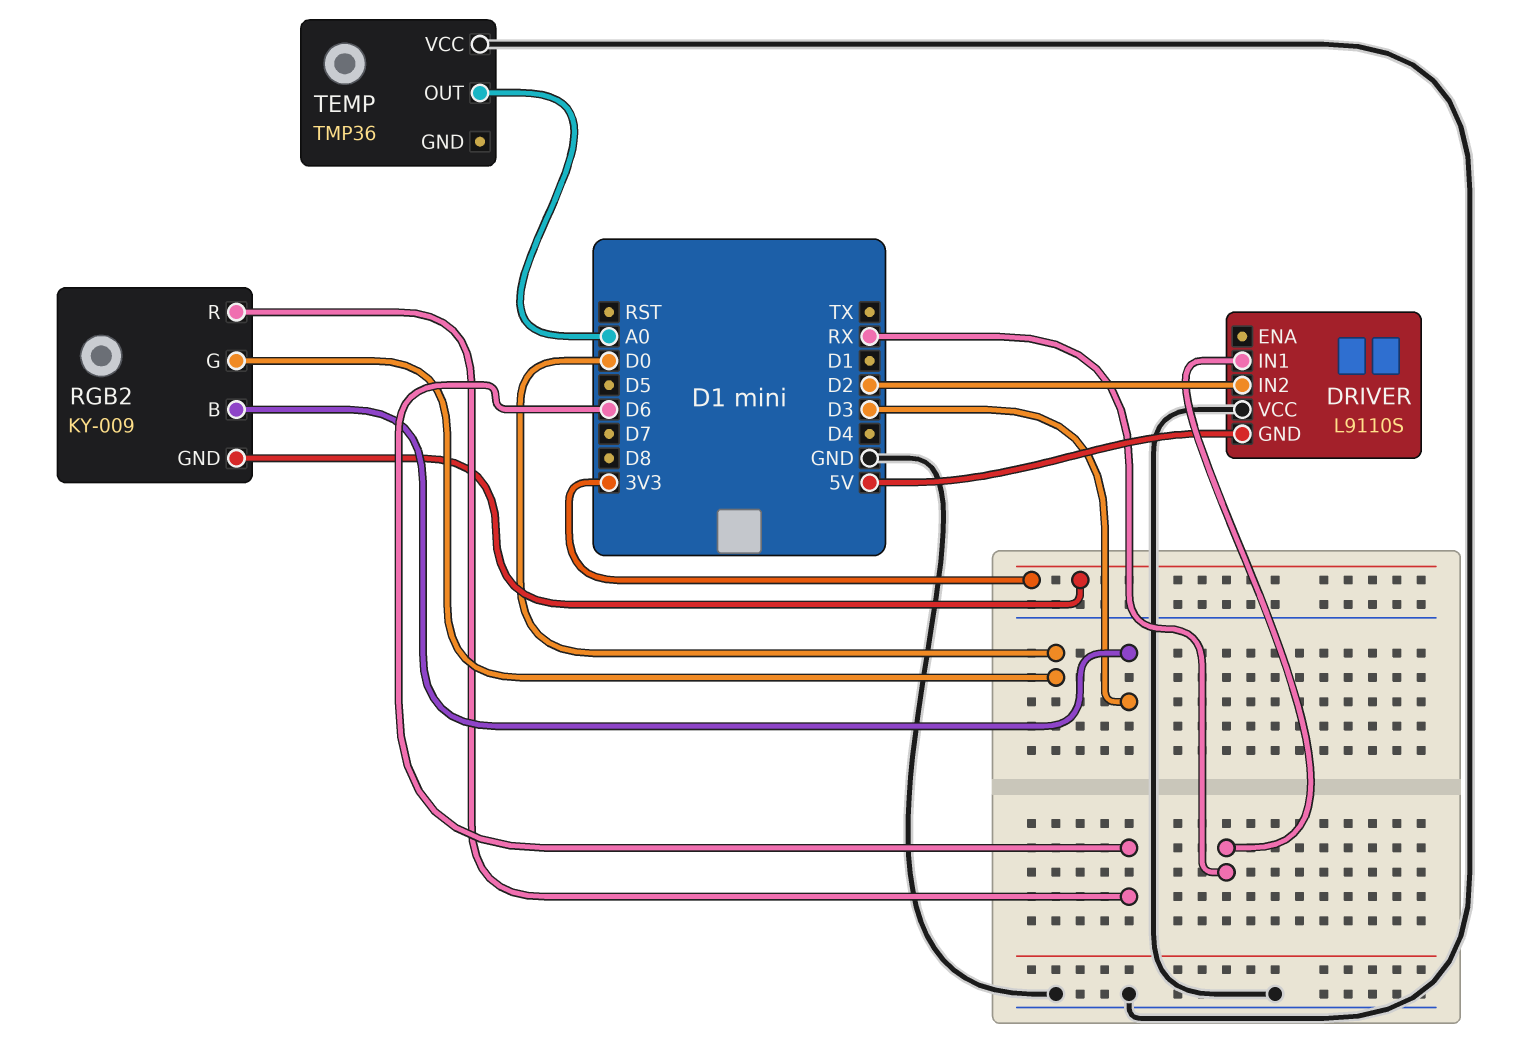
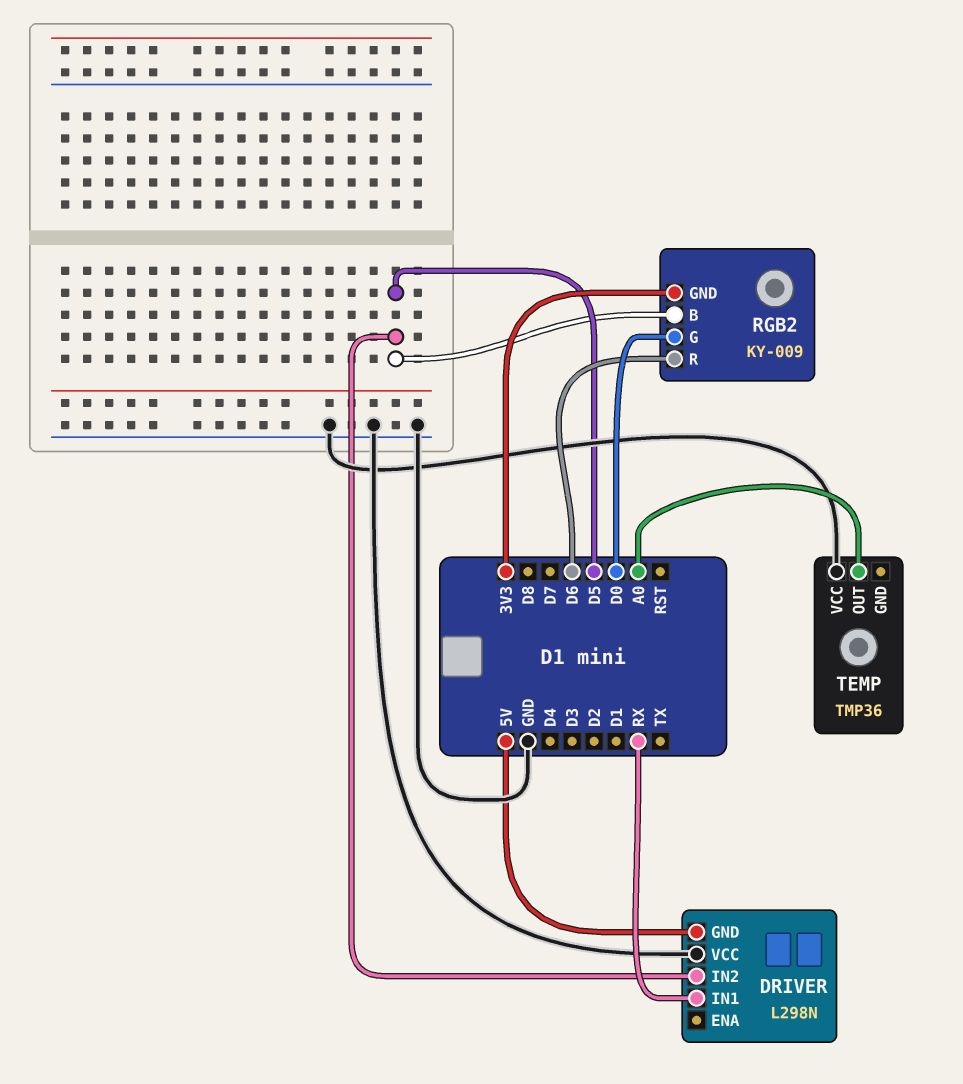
DRIVER: L9110S -> L298N
DRIVER pin IN2: D2 -> D5
RGB2 pin B: D3 -> D5

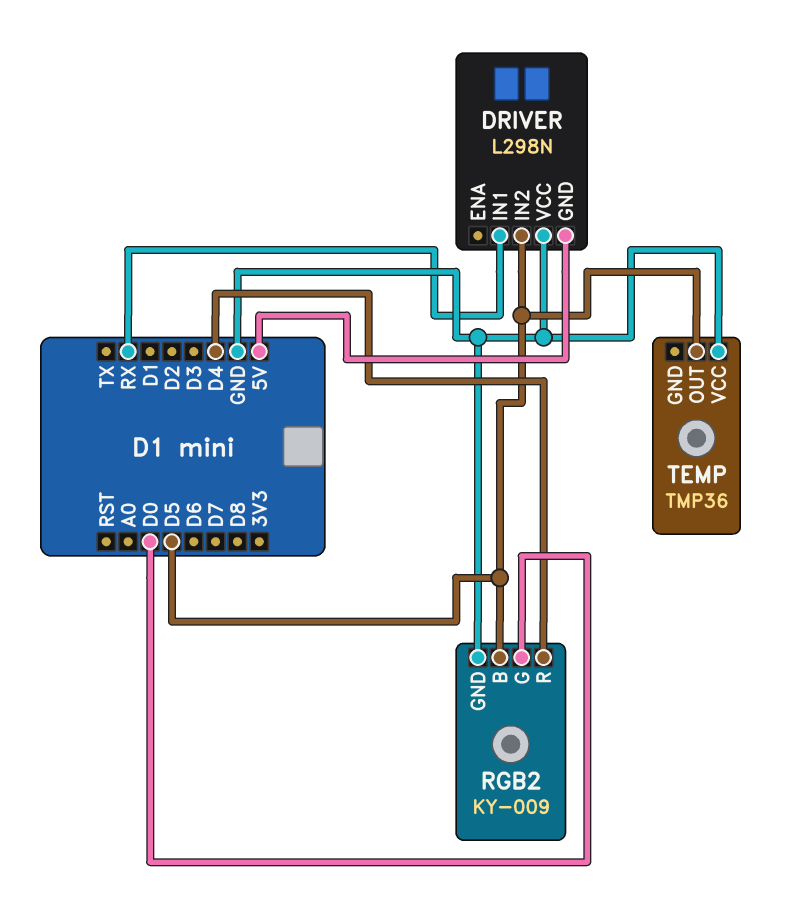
RGB2 pin GND: 3V3 -> GND
RGB2 pin R: D6 -> D4
TEMP pin OUT: A0 -> D5

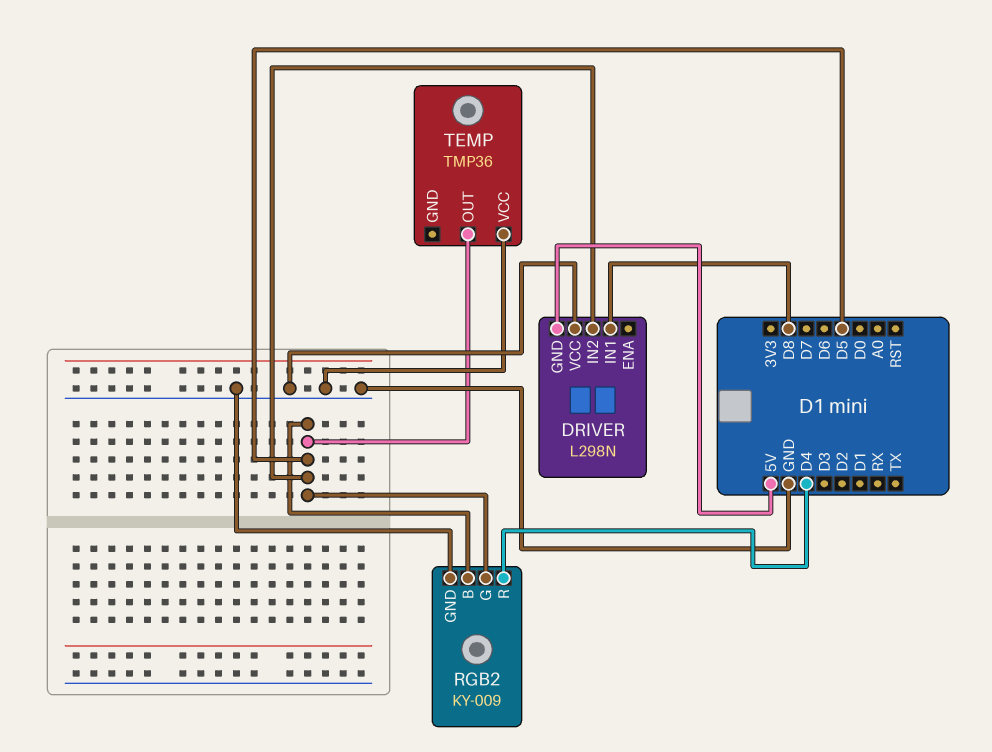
DRIVER pin IN1: RX -> D8
RGB2 pin G: D0 -> D5

